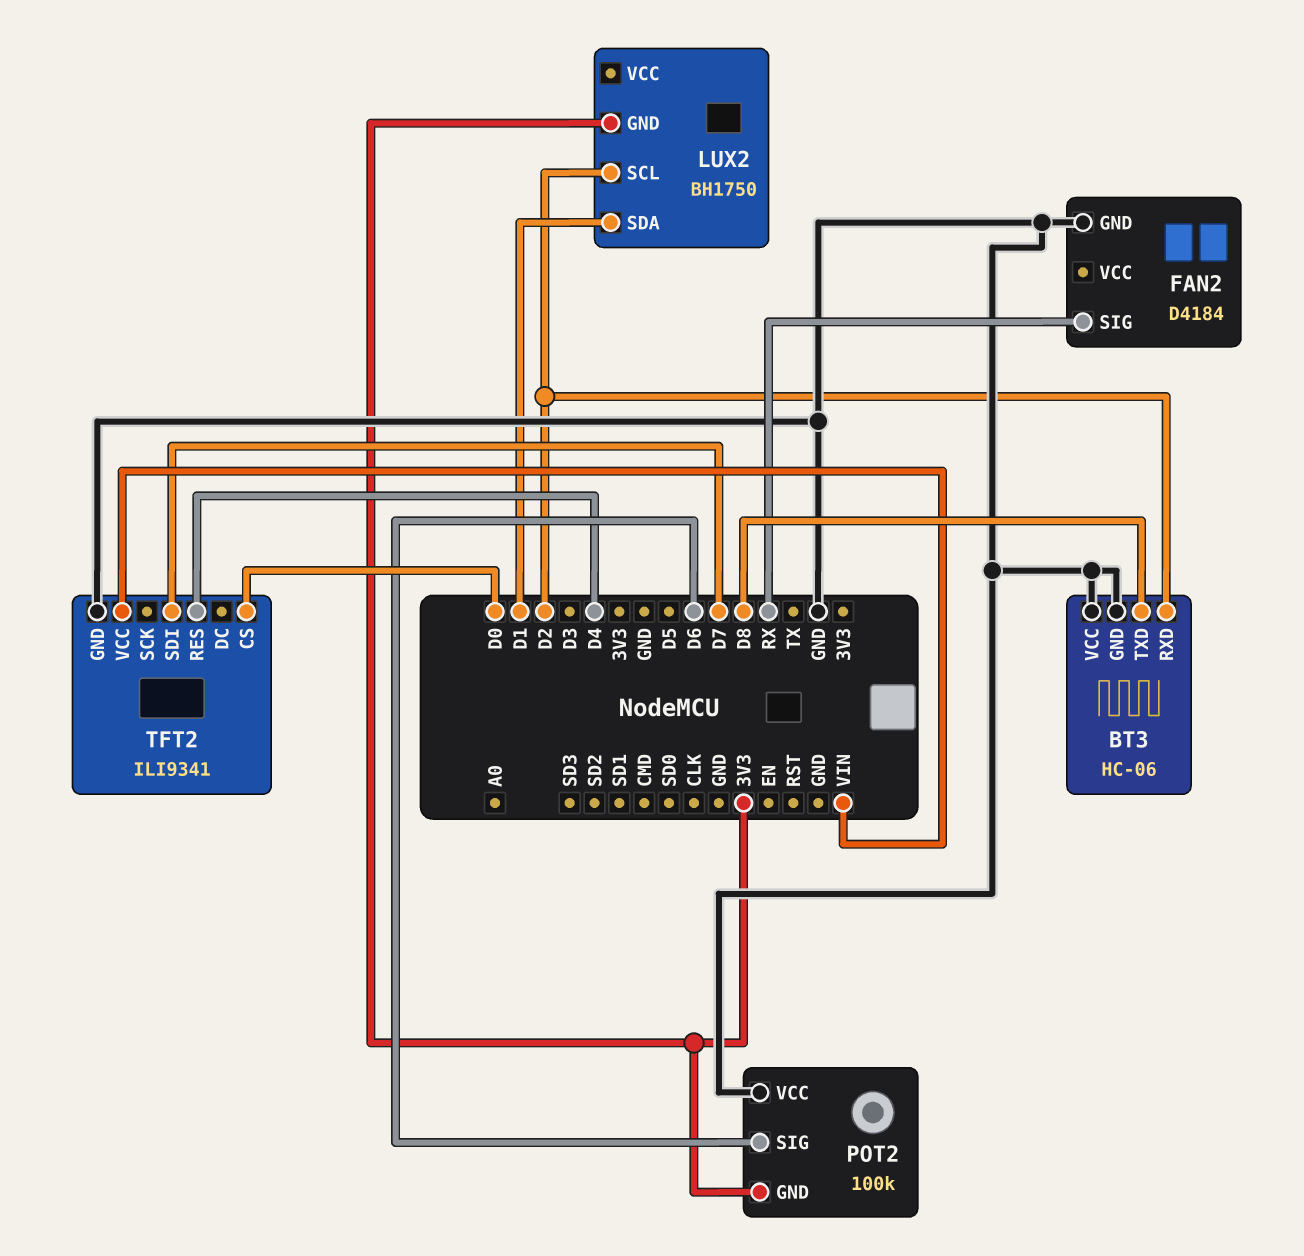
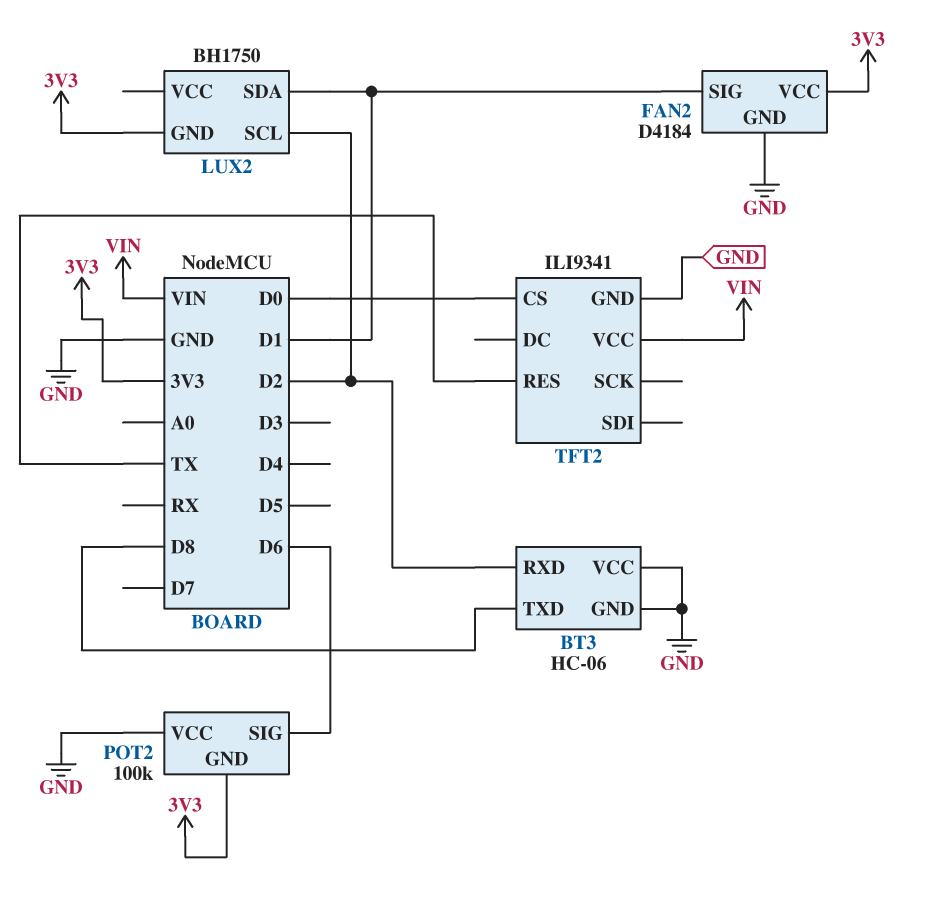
FAN2 pin SIG: RX -> D1
FAN2 pin VCC: none -> 3V3
TFT2 pin RES: D4 -> TX
TFT2 pin SDI: D7 -> none

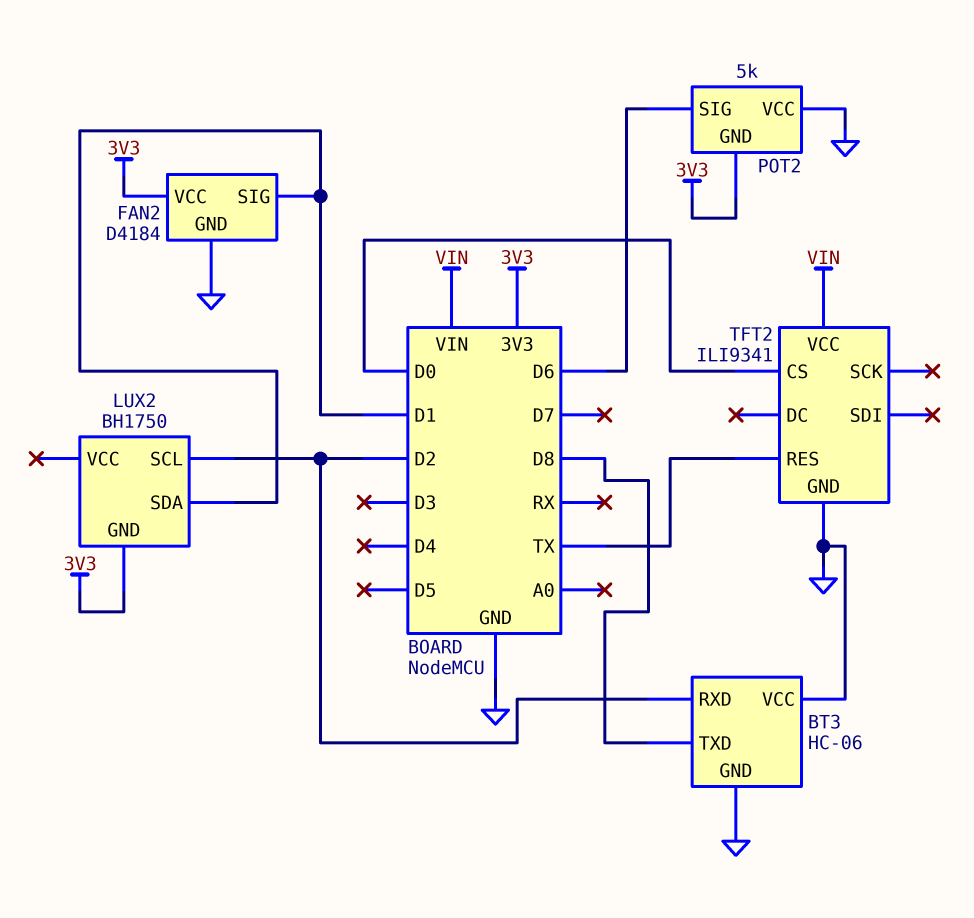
POT2: 100k -> 5k

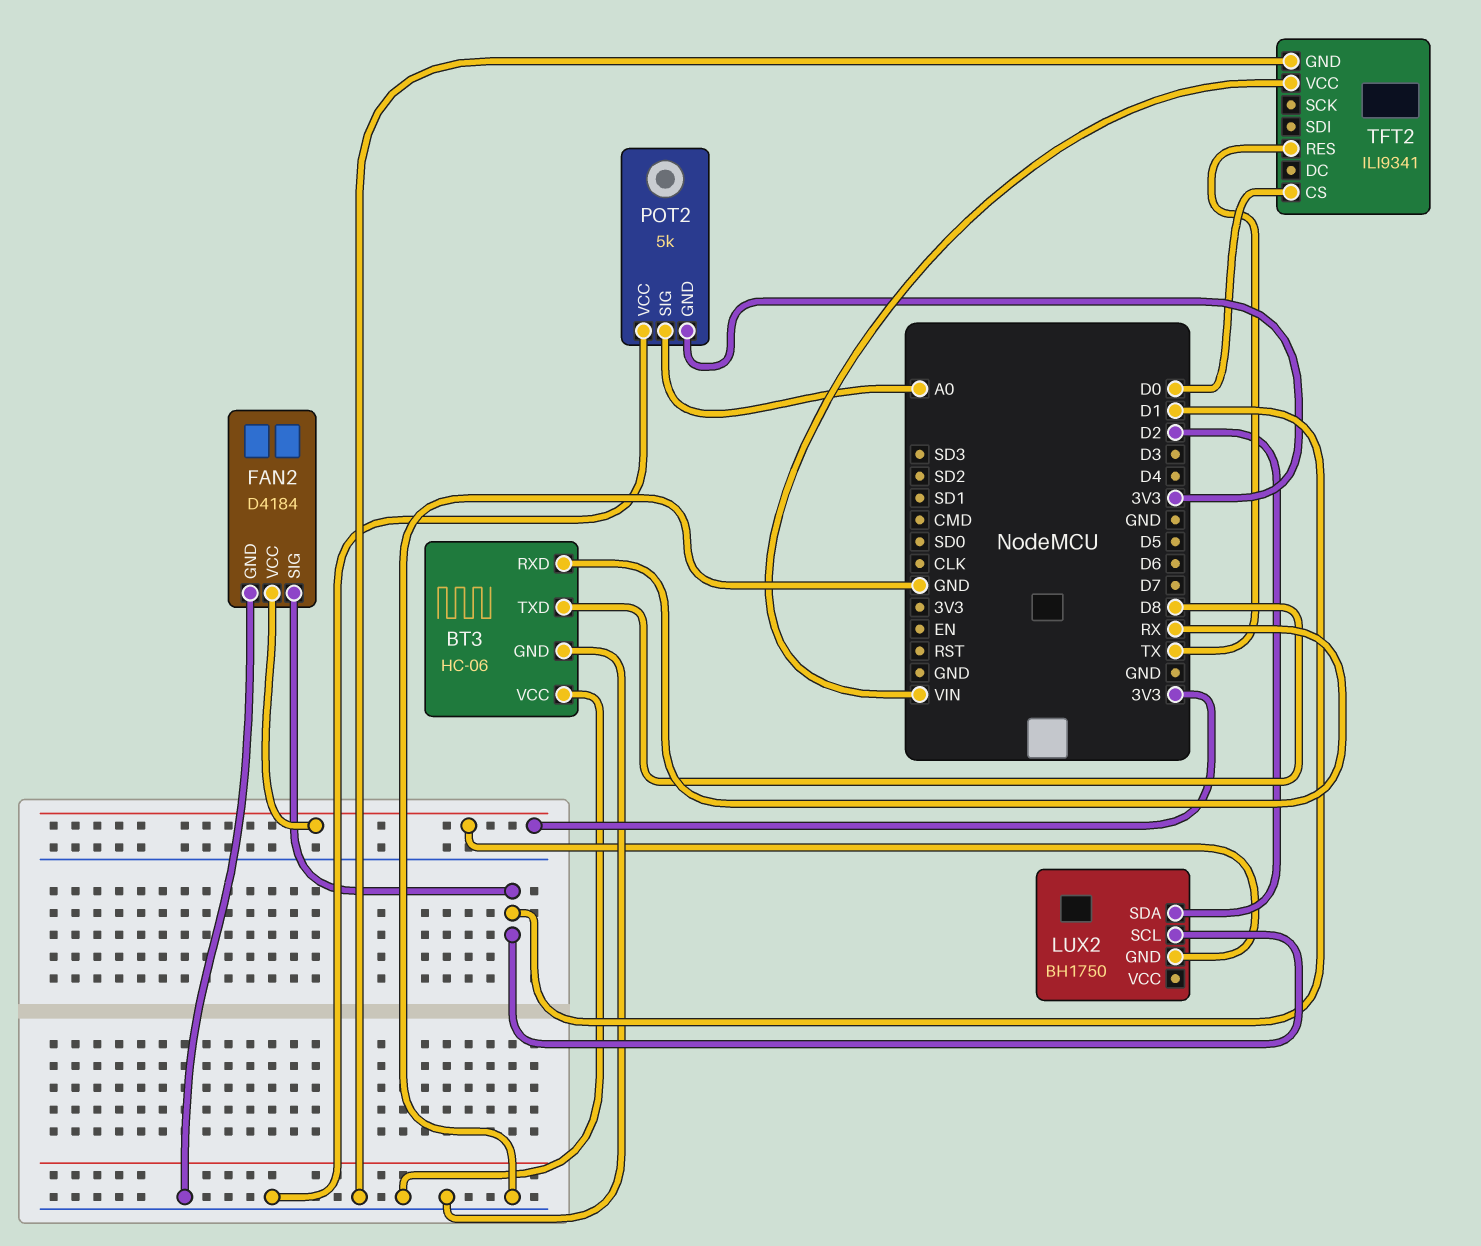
BT3 pin RXD: D2 -> RX
LUX2 pin SCL: D2 -> D1
LUX2 pin SDA: D1 -> D2
POT2 pin SIG: D6 -> A0

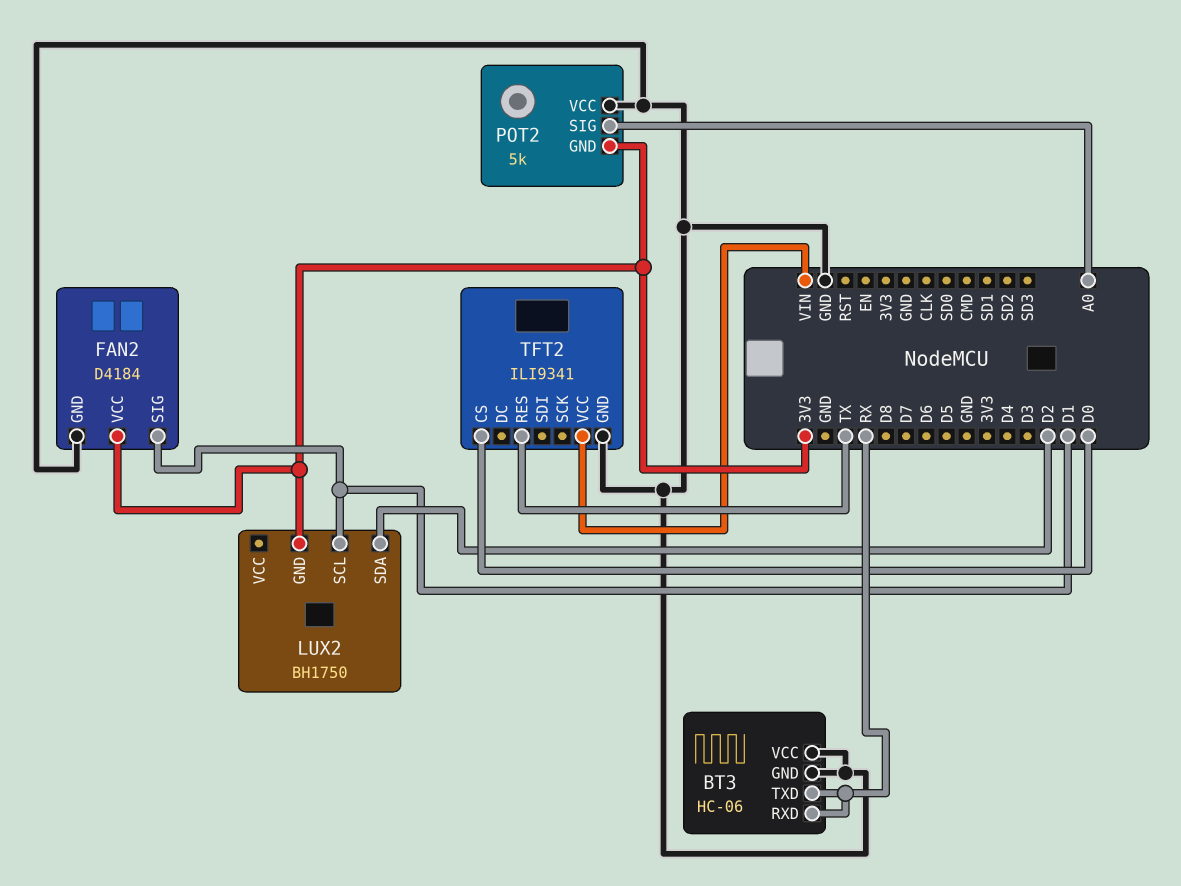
BT3 pin TXD: D8 -> RX

